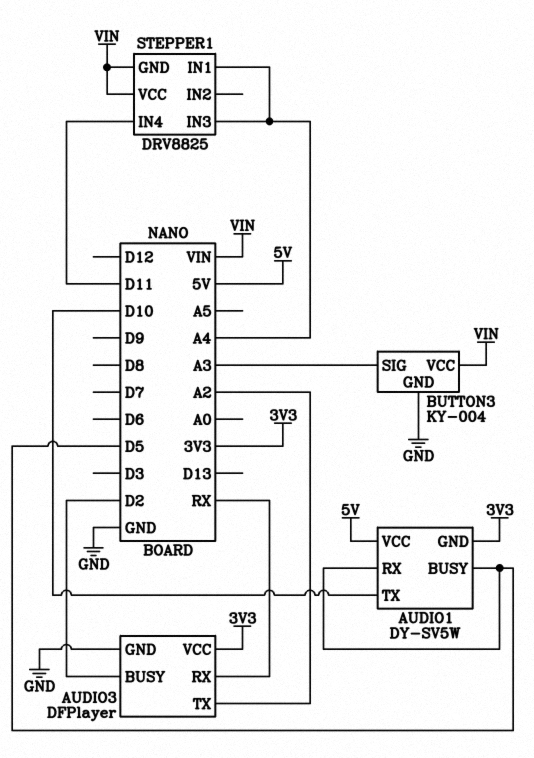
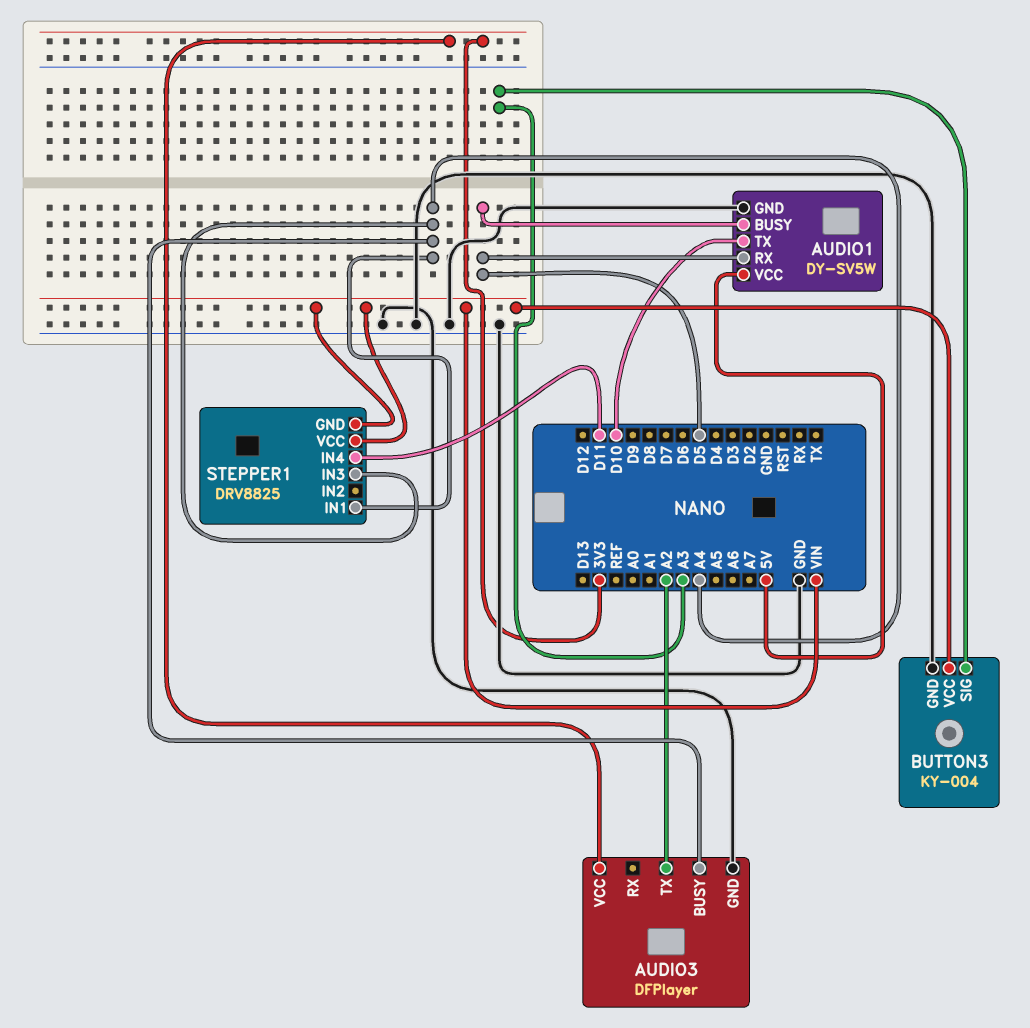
AUDIO1 pin GND: 3V3 -> GND
AUDIO3 pin BUSY: D2 -> A4
AUDIO3 pin RX: RX -> none

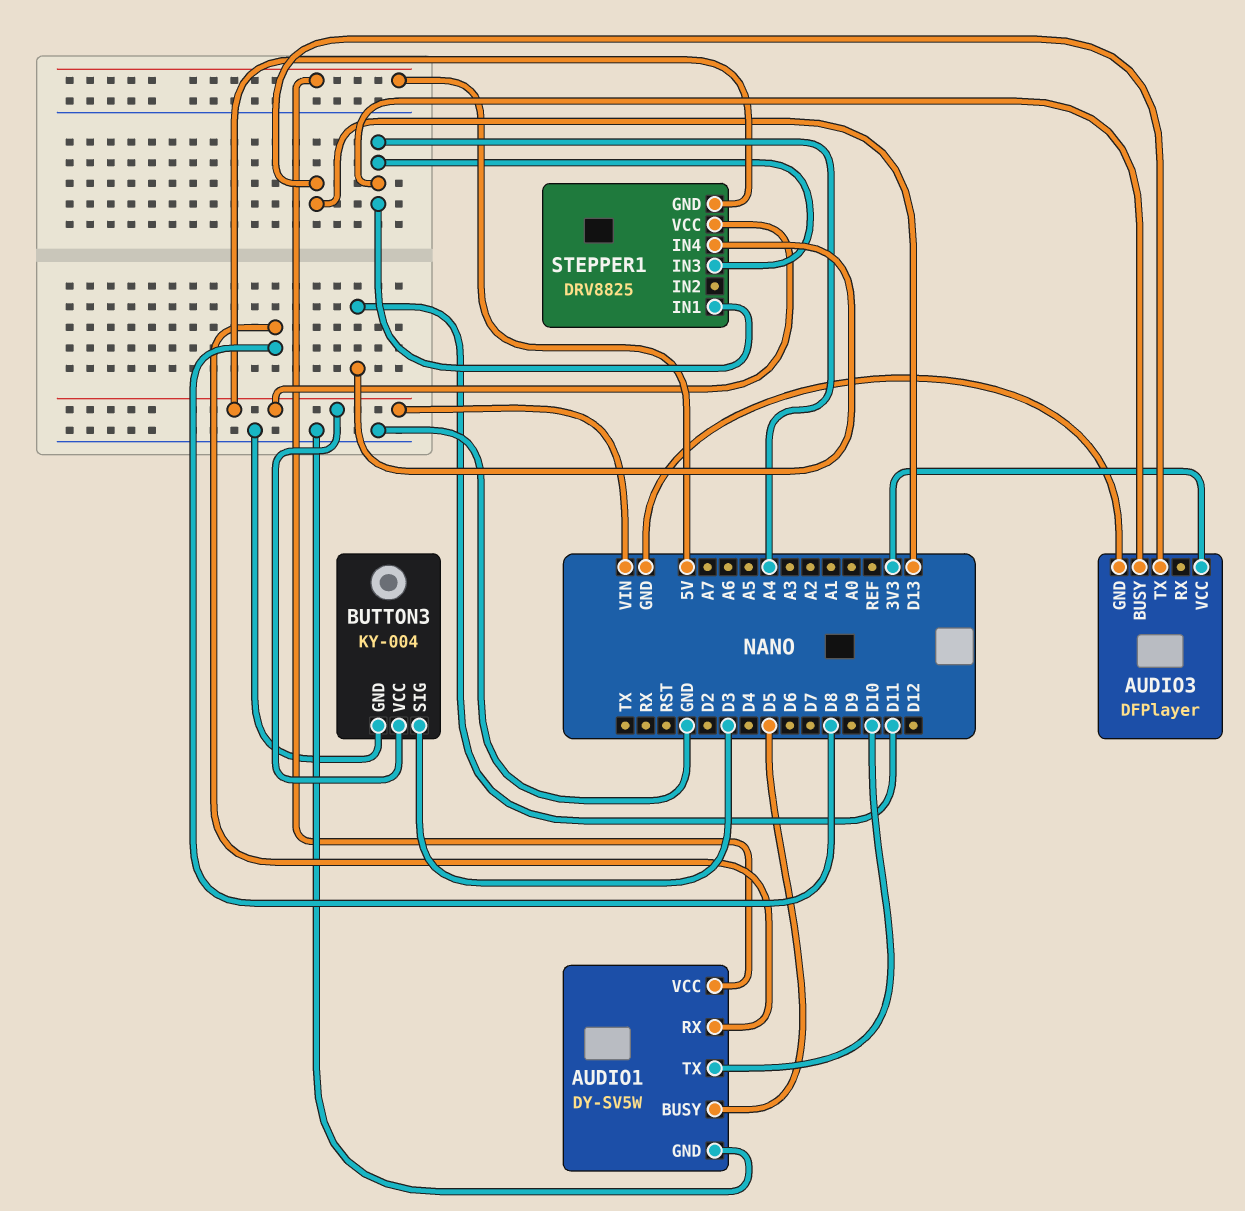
AUDIO1 pin RX: D5 -> D8
AUDIO3 pin TX: A2 -> D13
BUTTON3 pin SIG: A3 -> D3

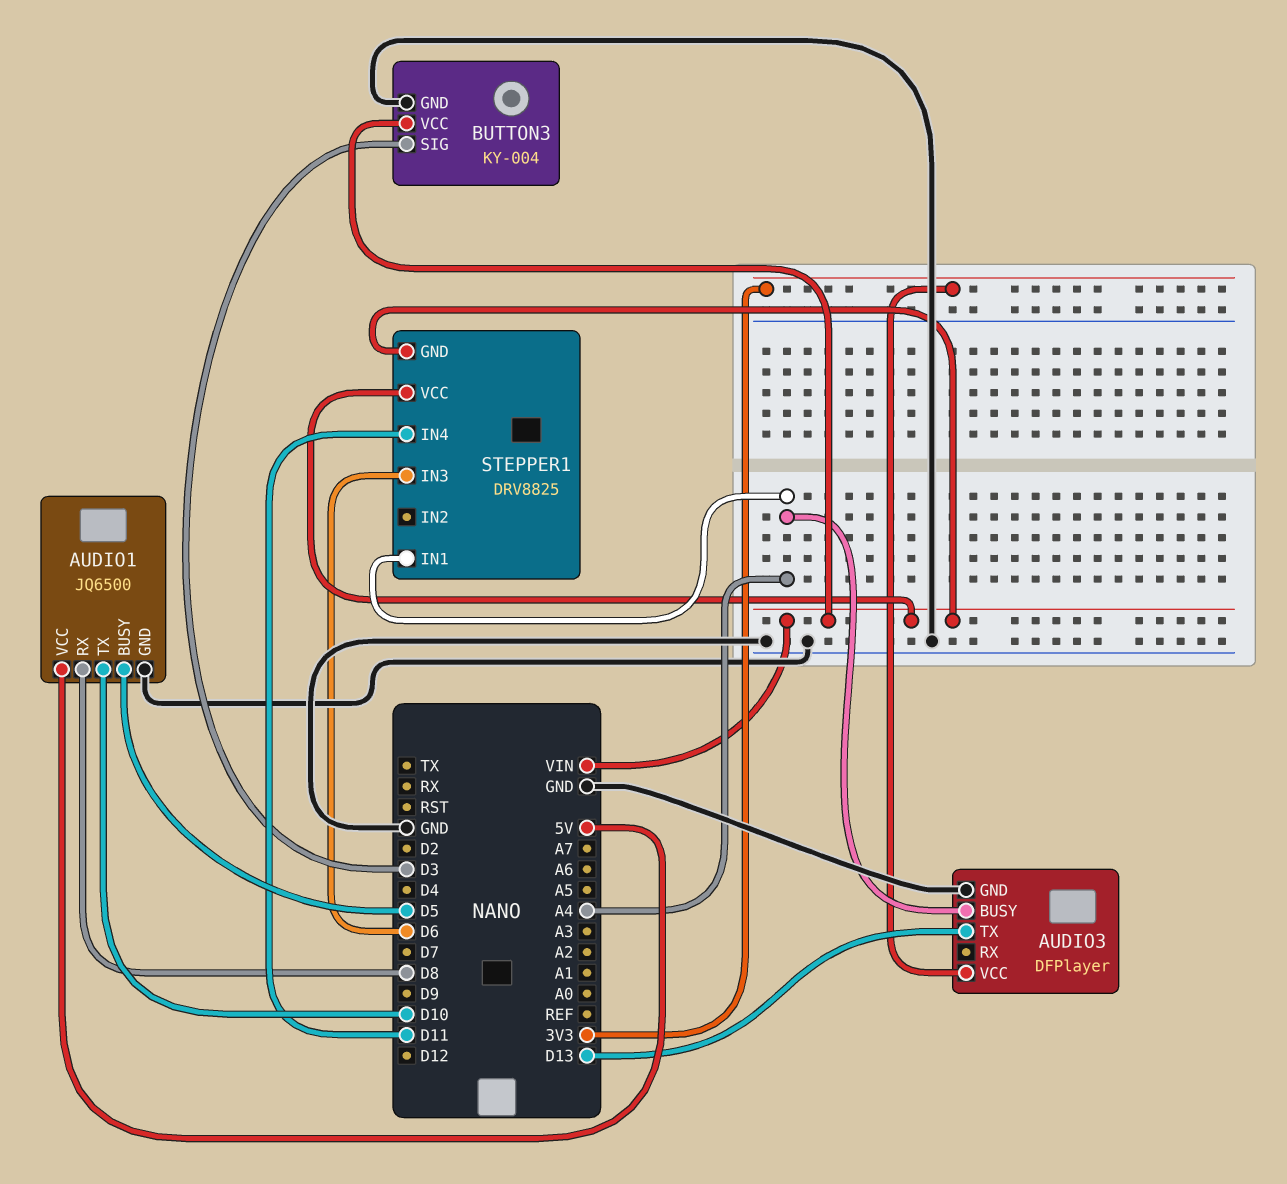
AUDIO1: DY-SV5W -> JQ6500
STEPPER1 pin IN3: A4 -> D6

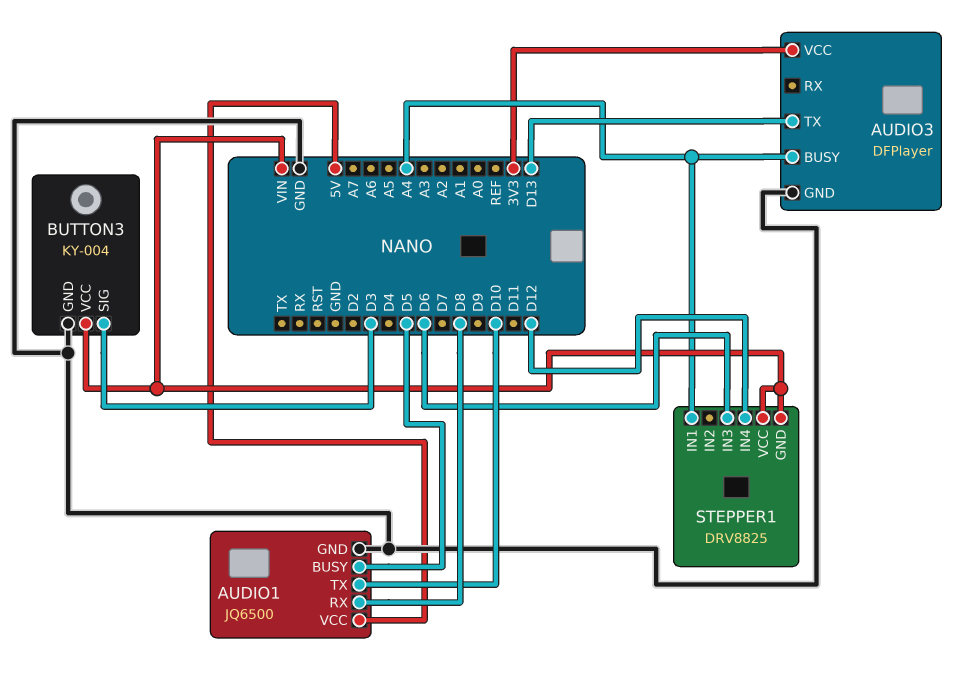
STEPPER1 pin IN4: D11 -> D12

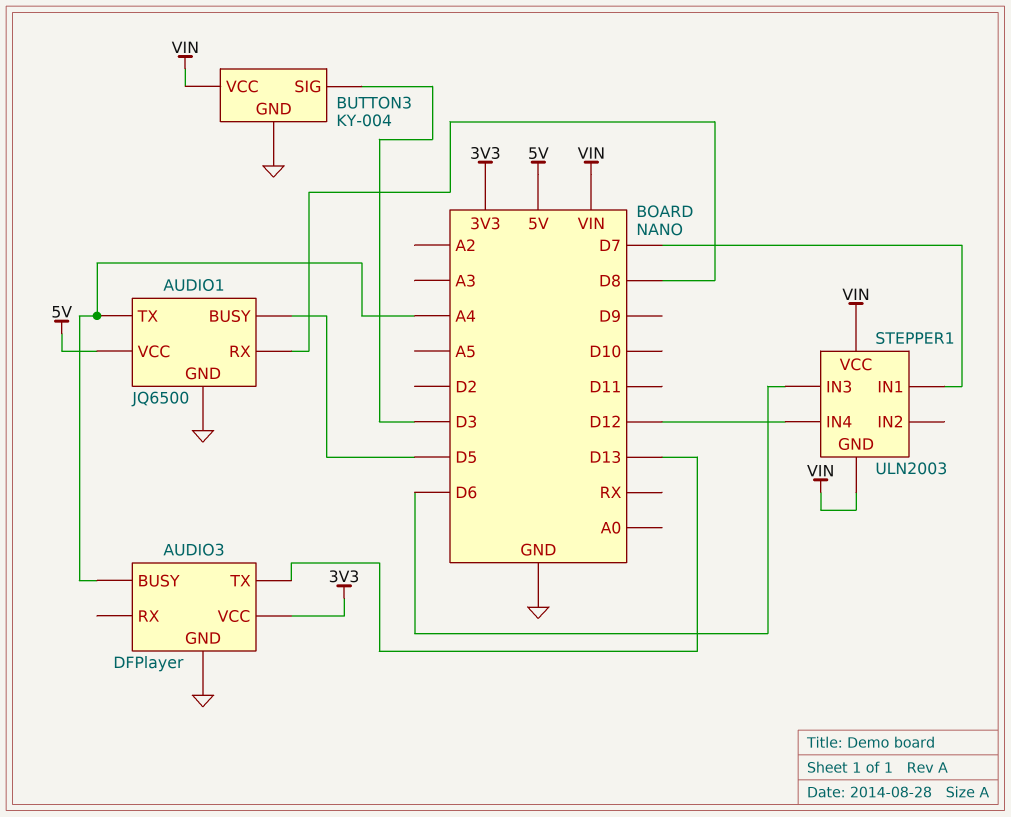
AUDIO1 pin TX: D10 -> A4
STEPPER1: DRV8825 -> ULN2003
STEPPER1 pin IN1: A4 -> D7

